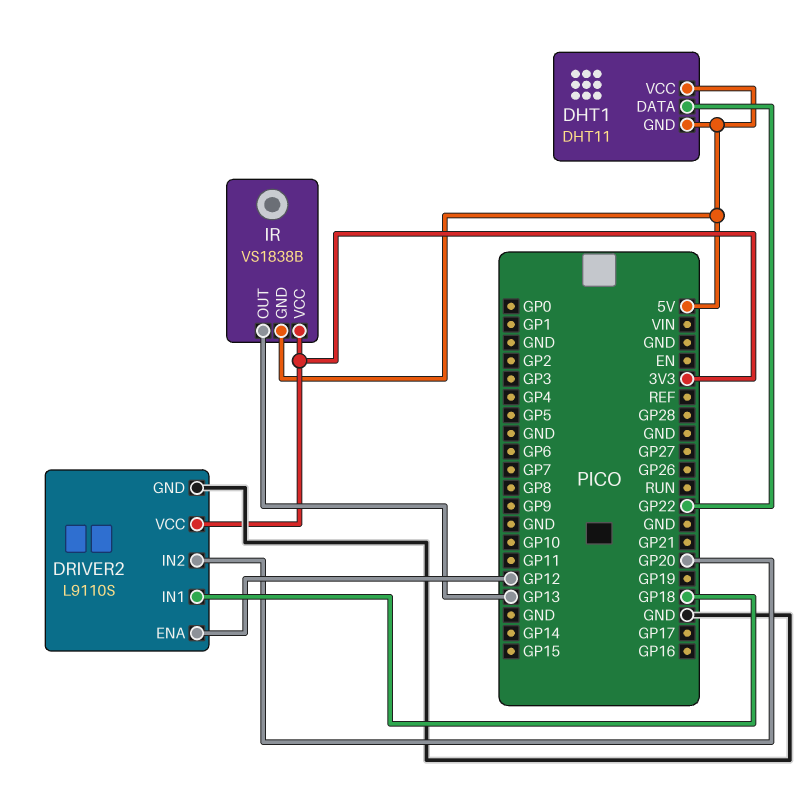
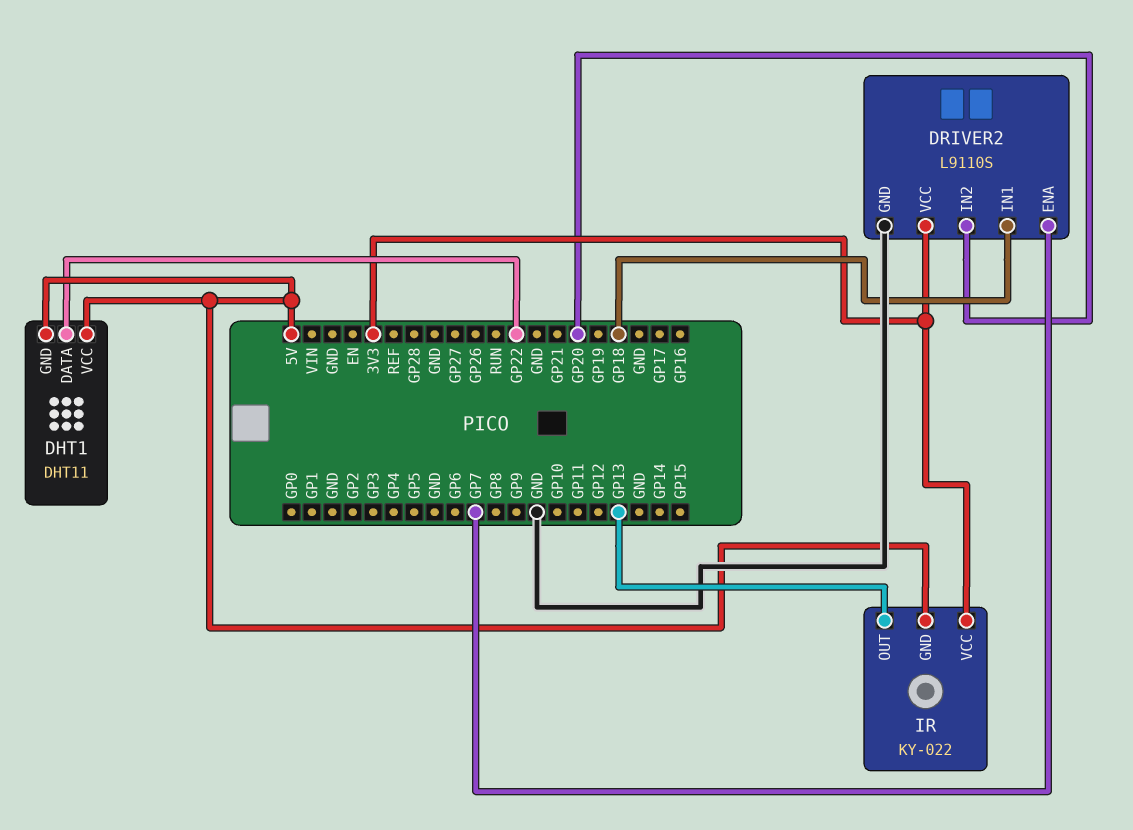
DRIVER2 pin ENA: GP12 -> GP7
IR: VS1838B -> KY-022

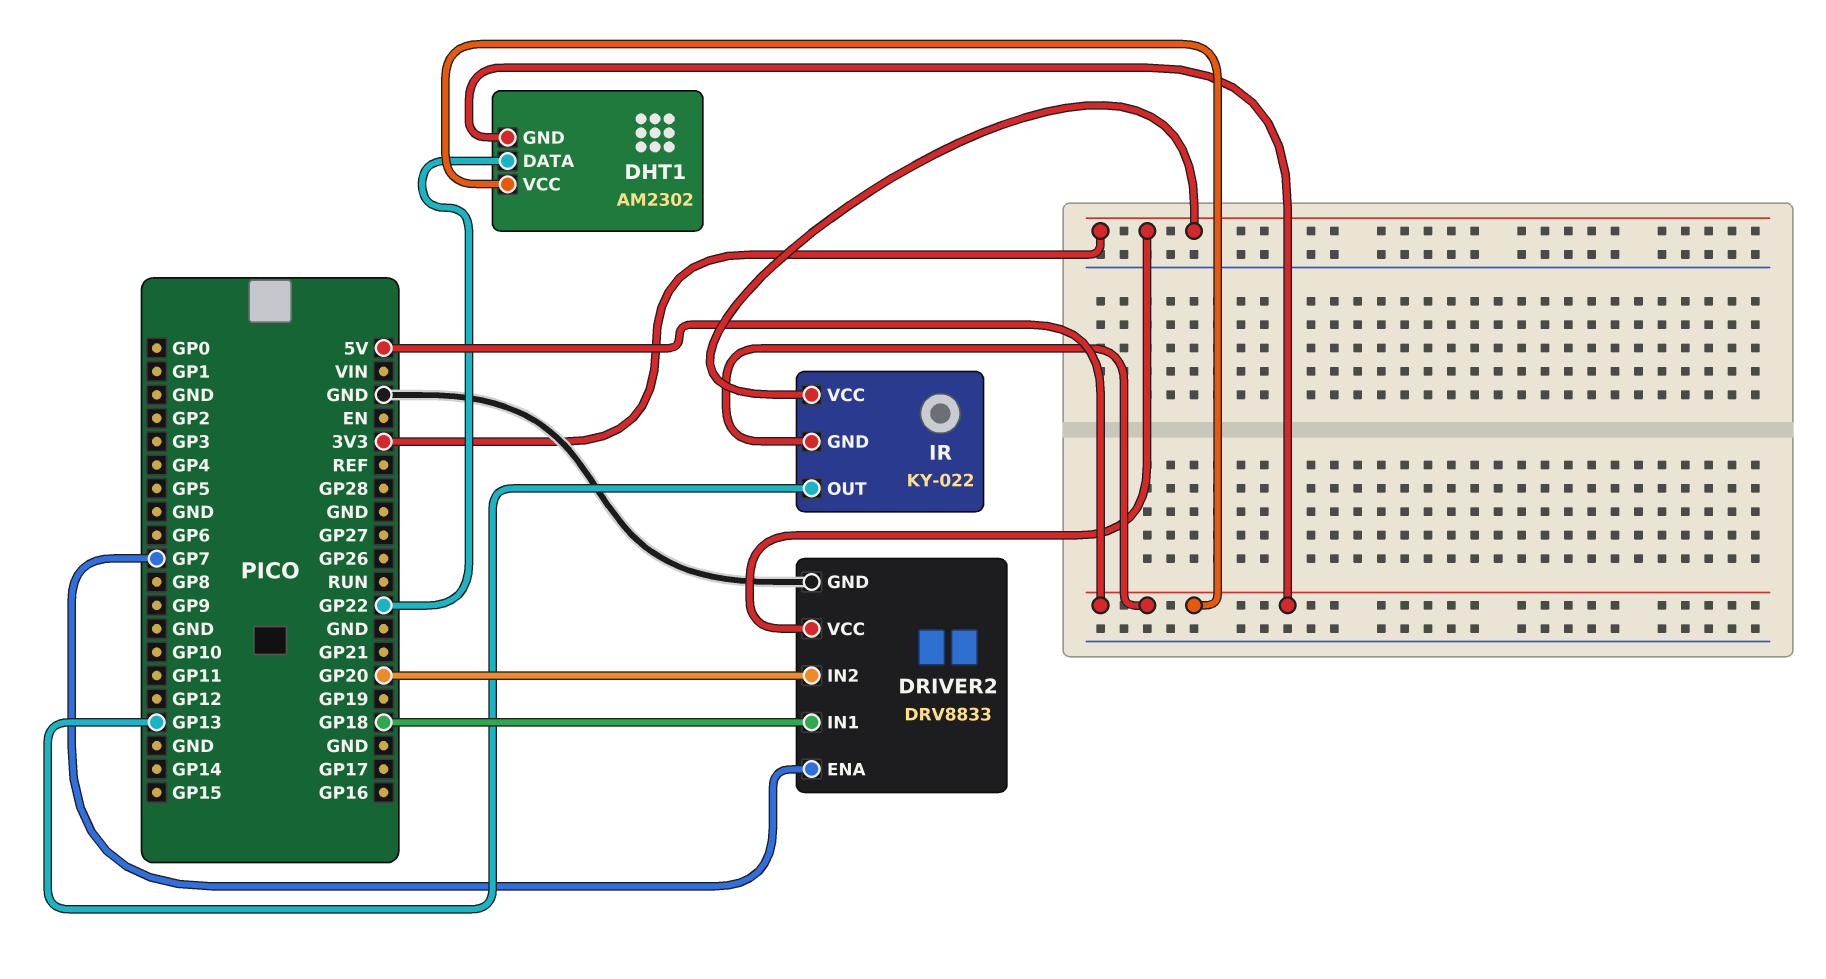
DHT1: DHT11 -> AM2302
DRIVER2: L9110S -> DRV8833

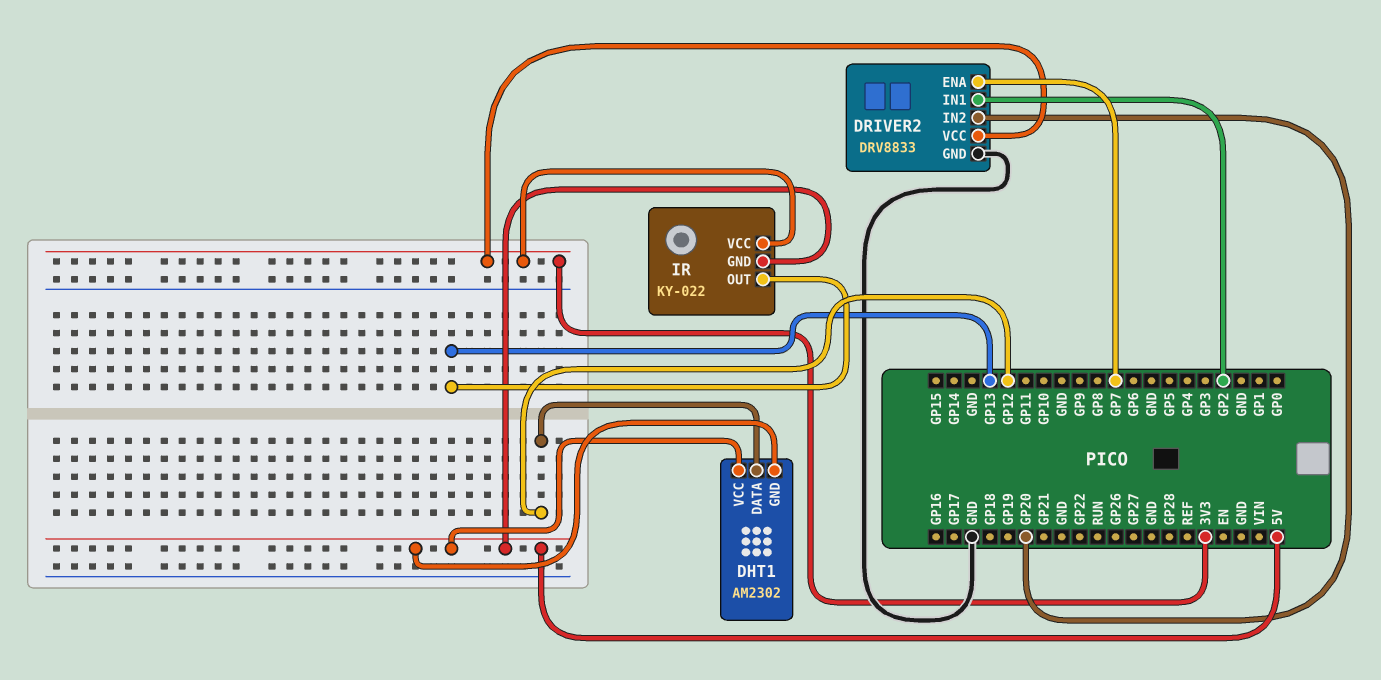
DHT1 pin DATA: GP22 -> GP12
DRIVER2 pin IN1: GP18 -> GP2

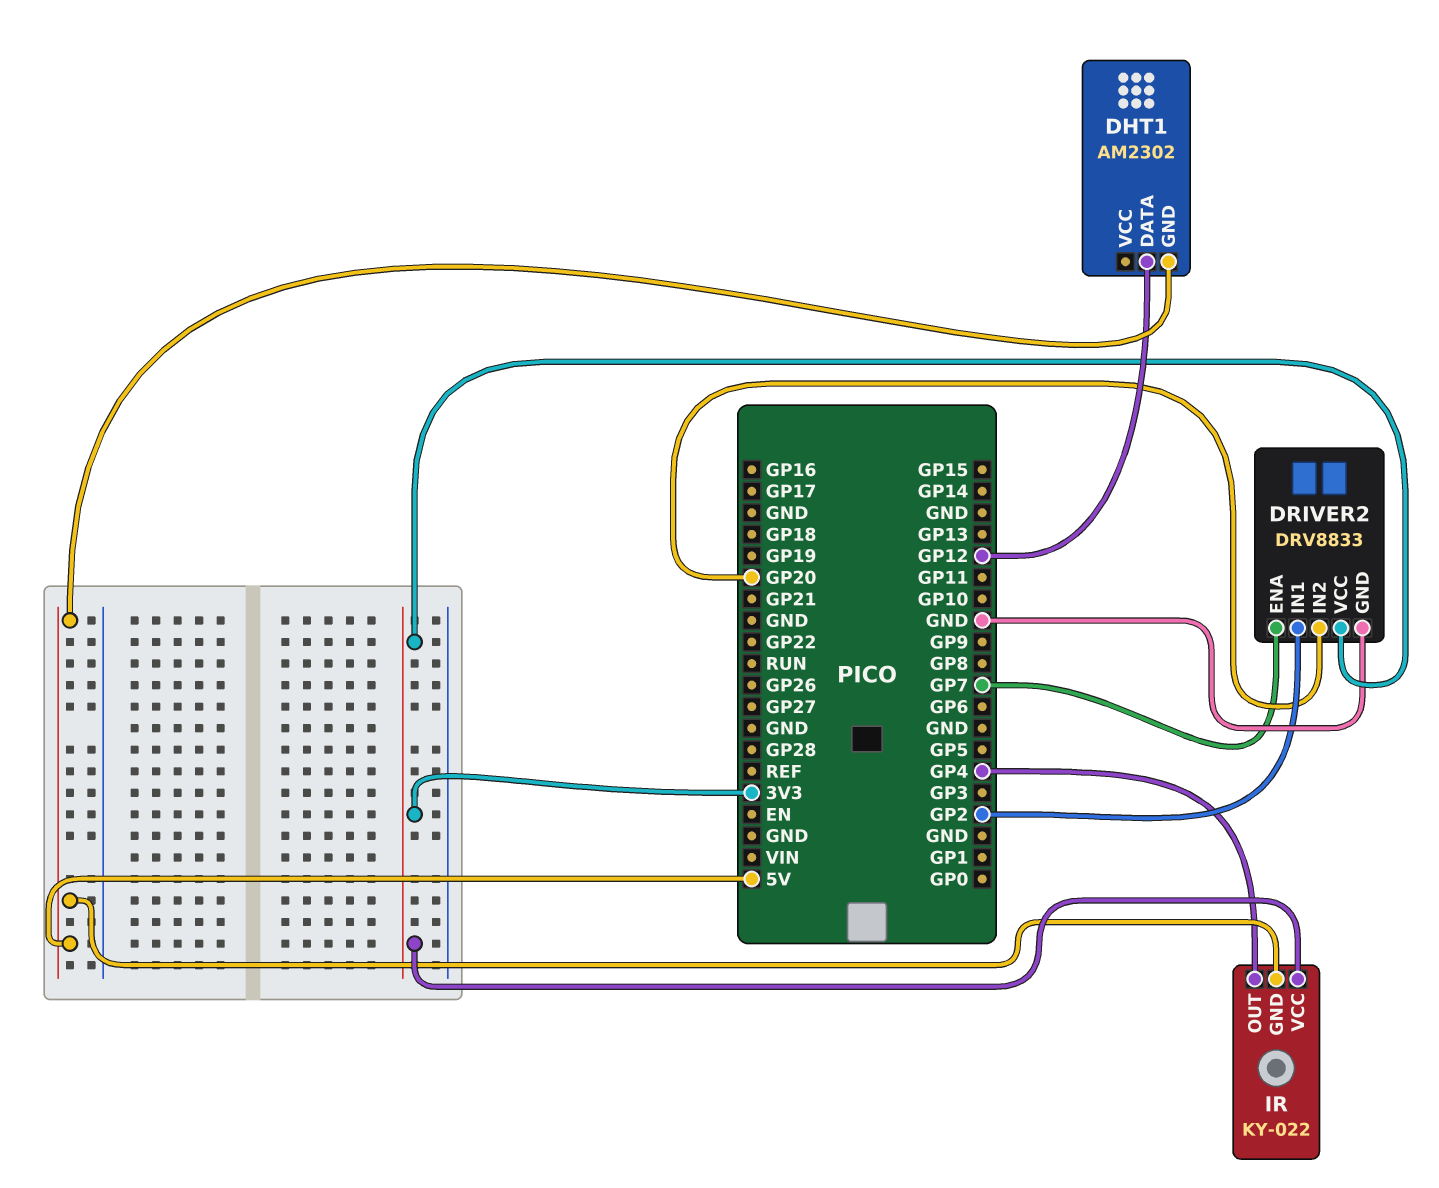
DHT1 pin VCC: 5V -> none
IR pin OUT: GP13 -> GP4

